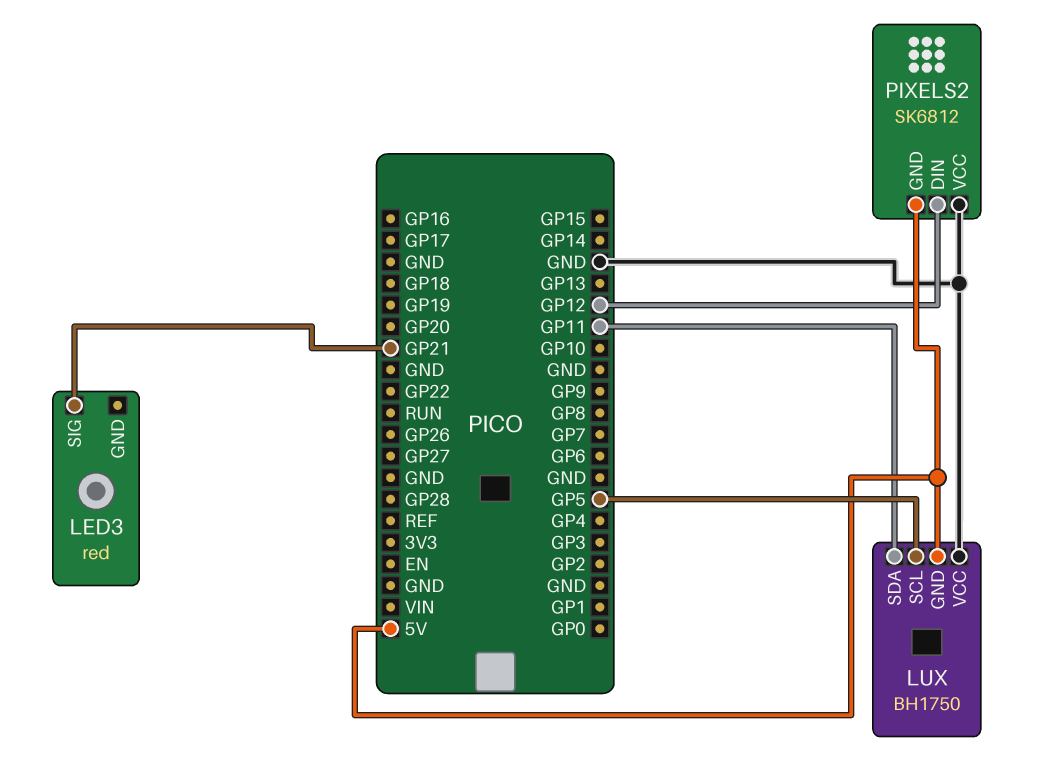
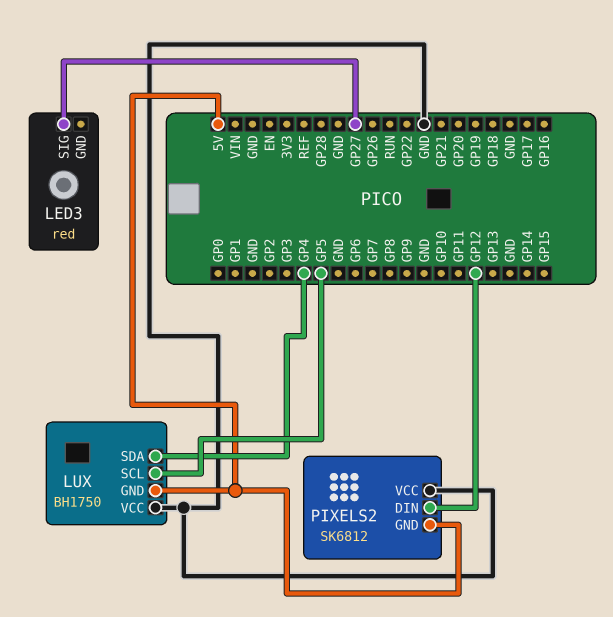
LED3 pin SIG: GP21 -> GP27
LUX pin SDA: GP11 -> GP4

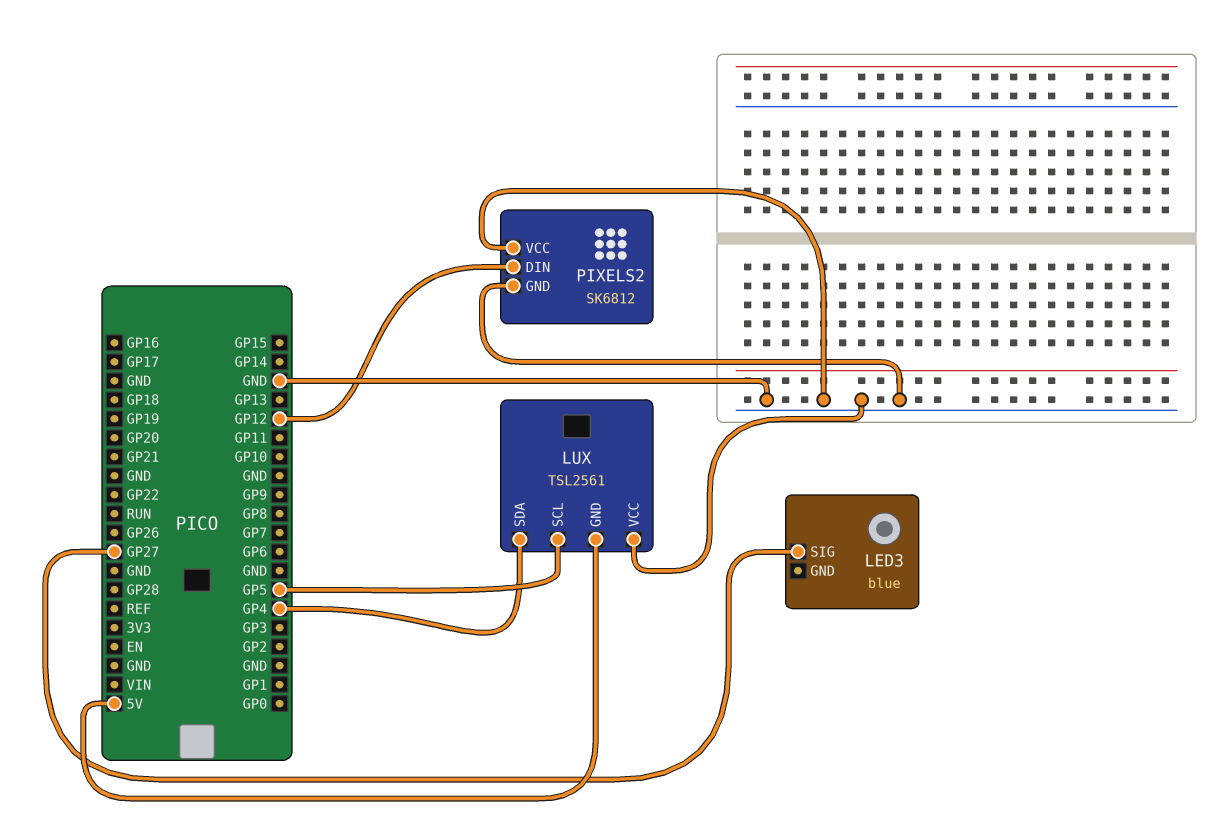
LED3: red -> blue
LUX: BH1750 -> TSL2561
PIXELS2 pin GND: 5V -> GND

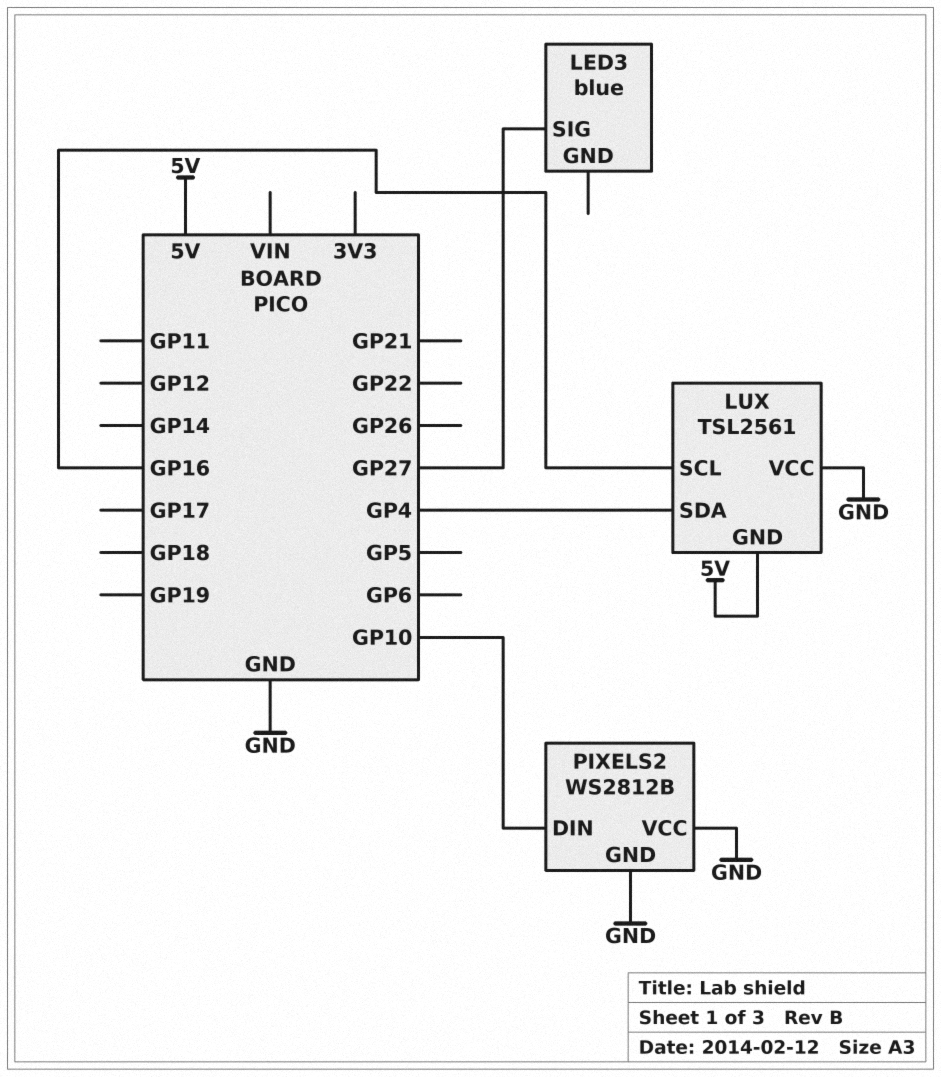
LUX pin SCL: GP5 -> GP16
PIXELS2: SK6812 -> WS2812B
PIXELS2 pin DIN: GP12 -> GP10

